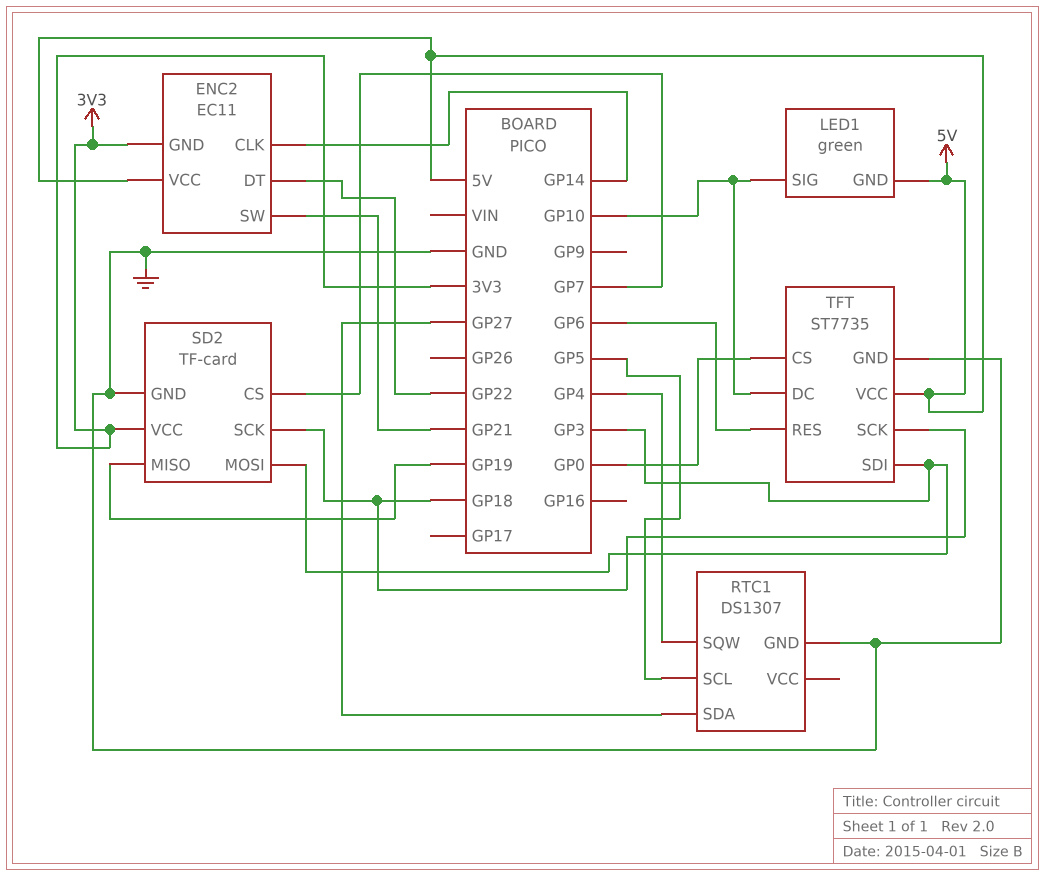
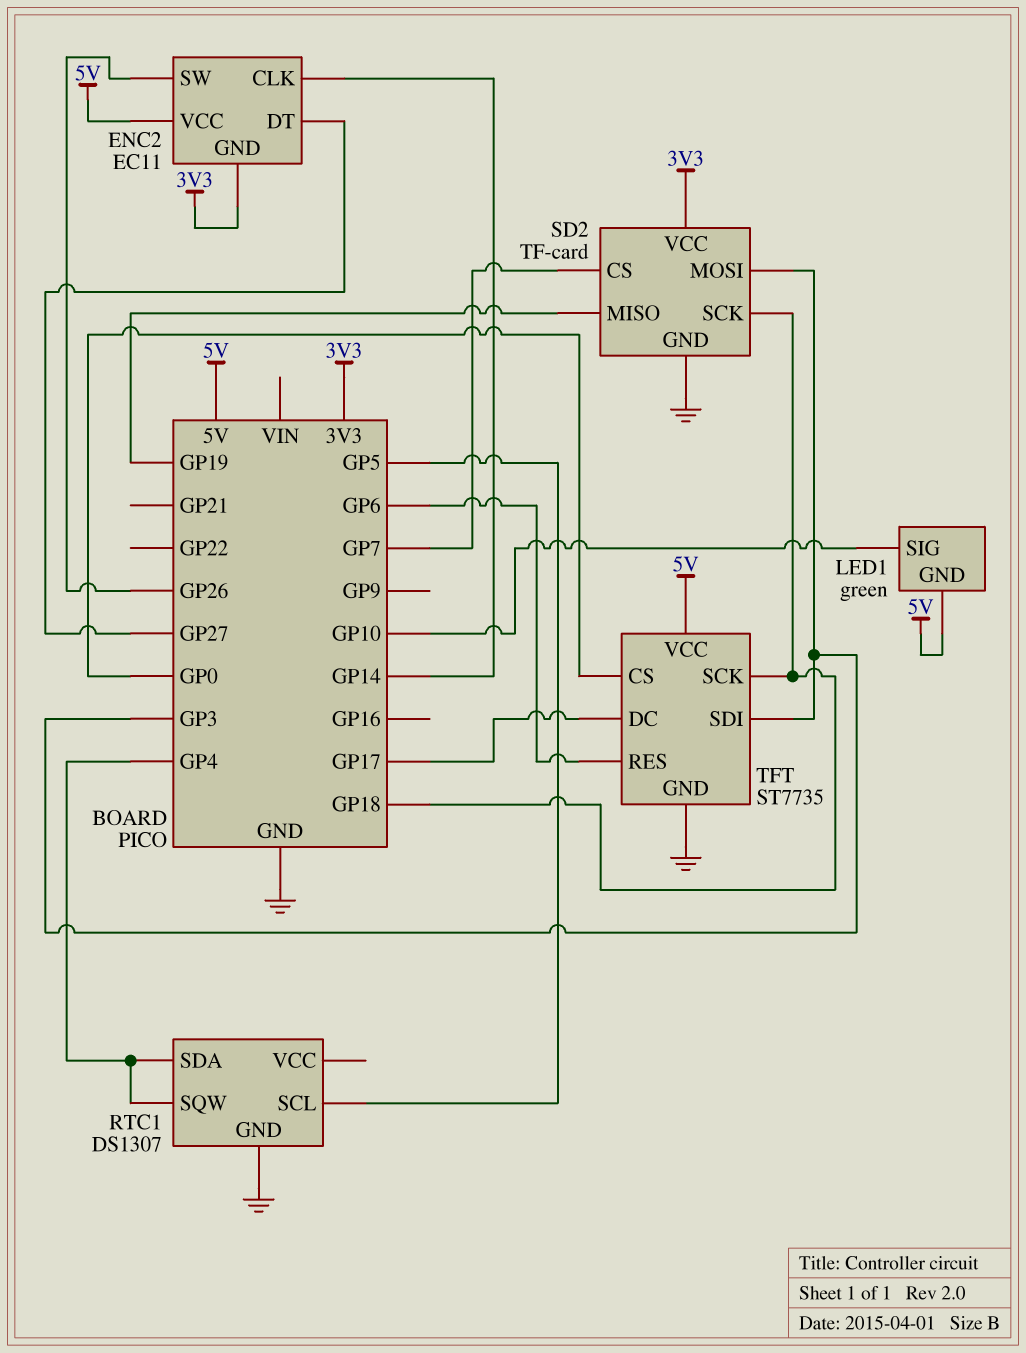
ENC2 pin DT: GP22 -> GP27
ENC2 pin SW: GP21 -> GP26
RTC1 pin SDA: GP27 -> GP4
TFT pin DC: GP10 -> GP17

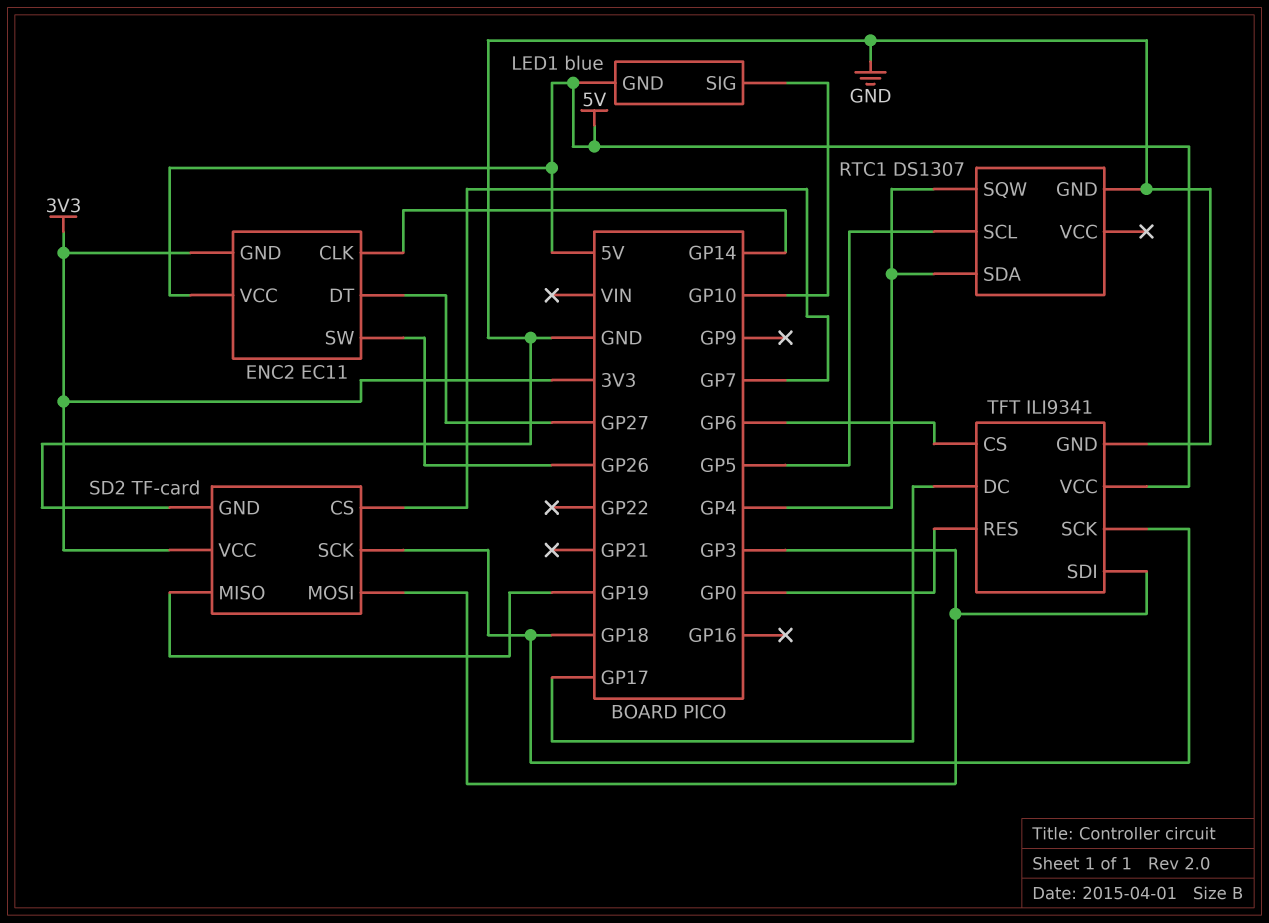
LED1: green -> blue
TFT: ST7735 -> ILI9341
TFT pin CS: GP0 -> GP6
TFT pin RES: GP6 -> GP0

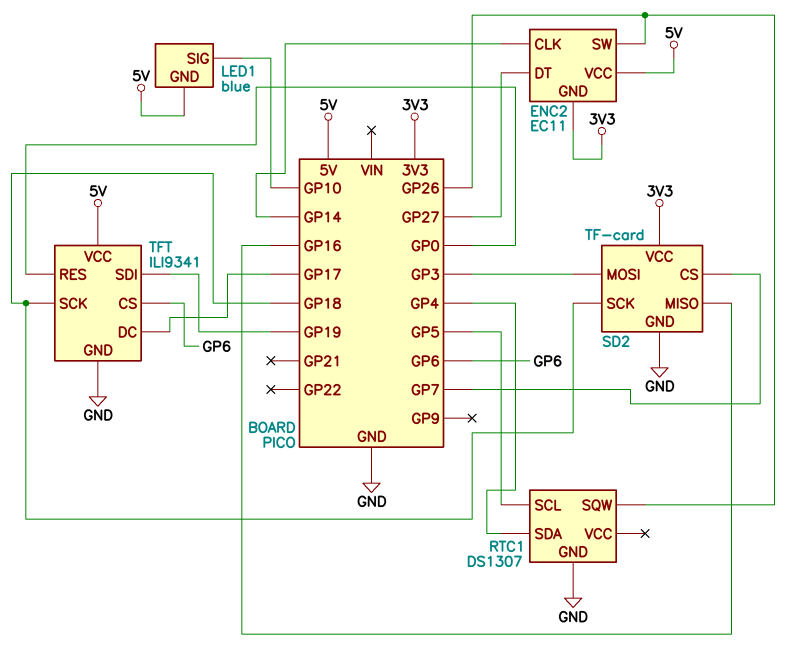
RTC1 pin SQW: GP4 -> GP26
SD2 pin MISO: GP19 -> GP16
TFT pin SDI: GP3 -> GP19

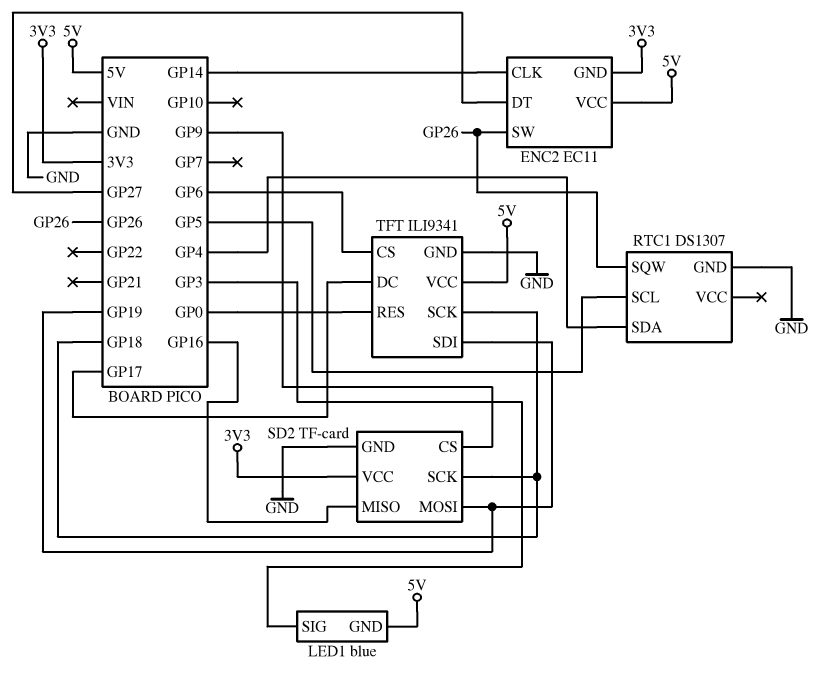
LED1 pin SIG: GP10 -> GP3
SD2 pin CS: GP7 -> GP9
SD2 pin MOSI: GP3 -> GP19

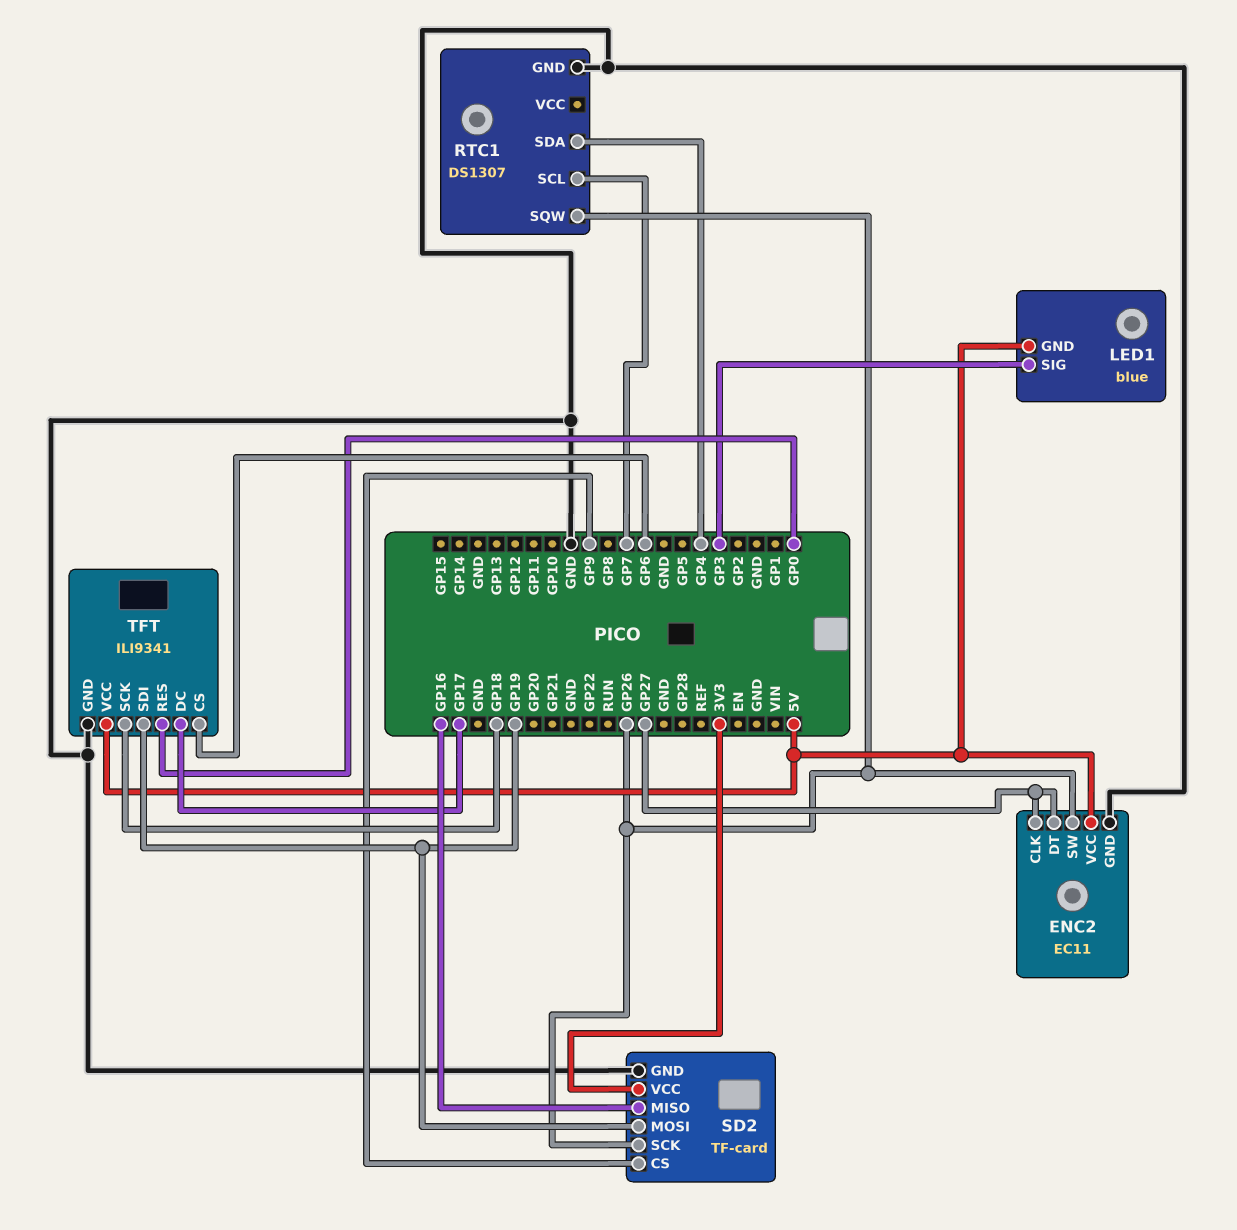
ENC2 pin CLK: GP14 -> GP27
ENC2 pin GND: 3V3 -> GND
RTC1 pin SCL: GP5 -> GP7
SD2 pin SCK: GP18 -> GP26

